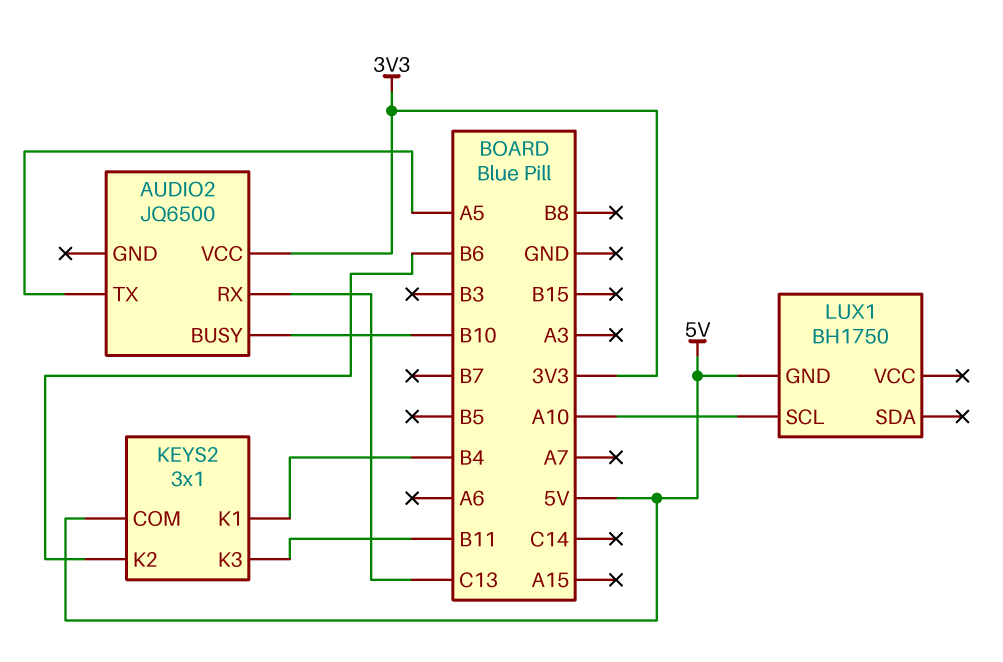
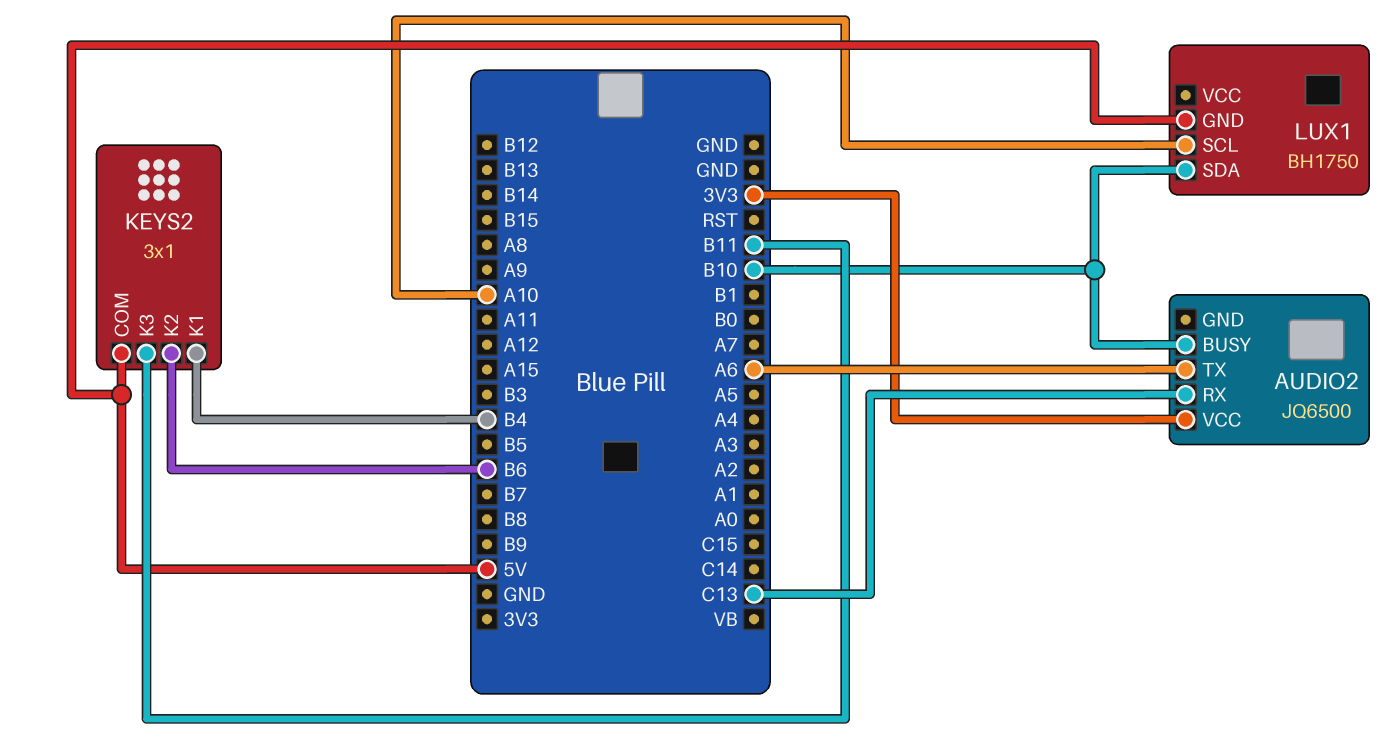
AUDIO2 pin TX: A5 -> A6
LUX1 pin SDA: none -> B10

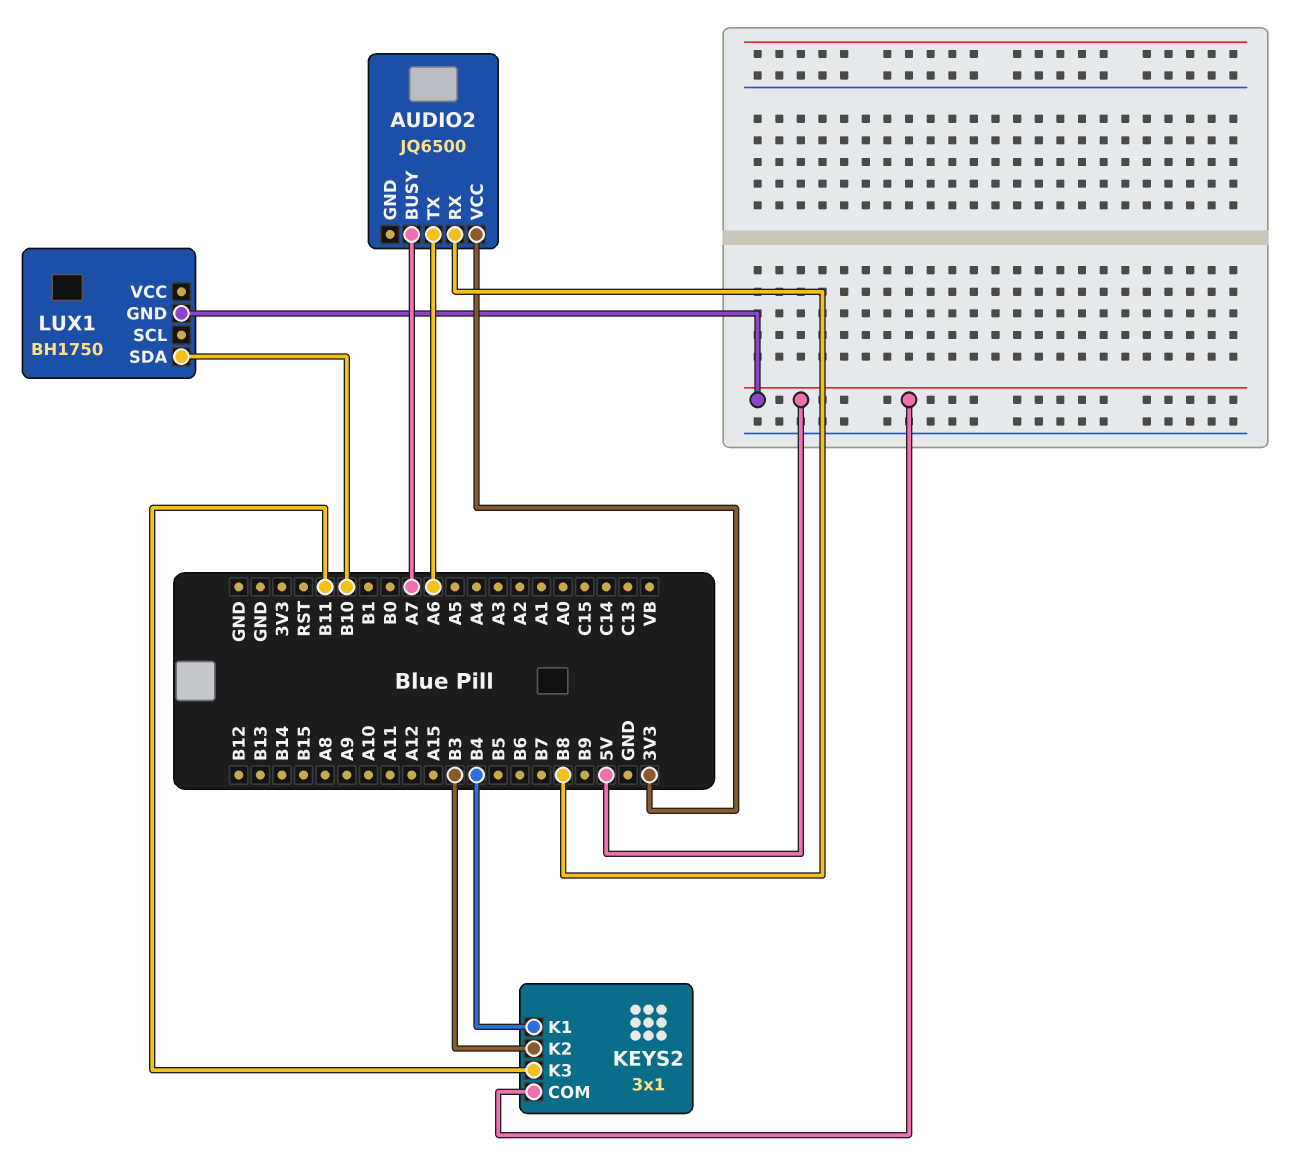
AUDIO2 pin BUSY: B10 -> A7
AUDIO2 pin RX: C13 -> B8
KEYS2 pin K2: B6 -> B3
LUX1 pin SCL: A10 -> none

